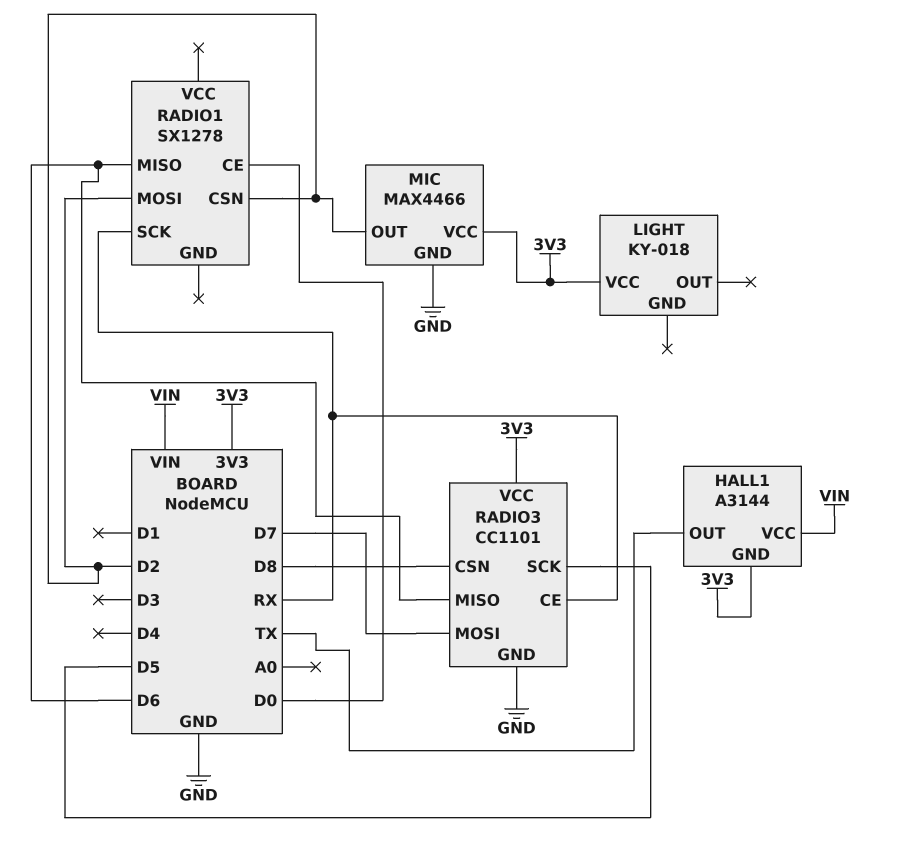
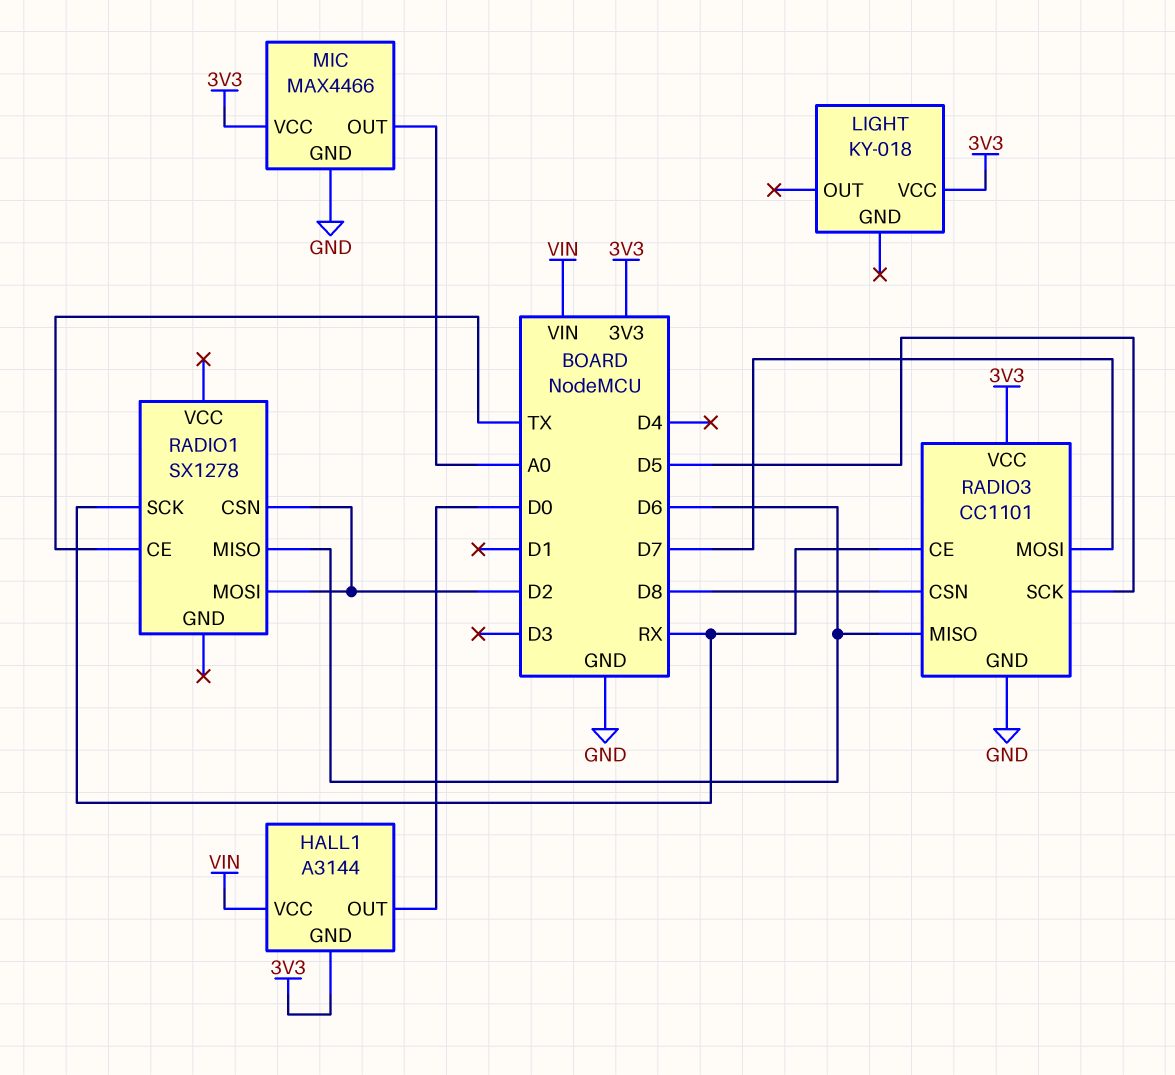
HALL1 pin OUT: TX -> D0
MIC pin OUT: D2 -> A0
RADIO1 pin CE: D0 -> TX

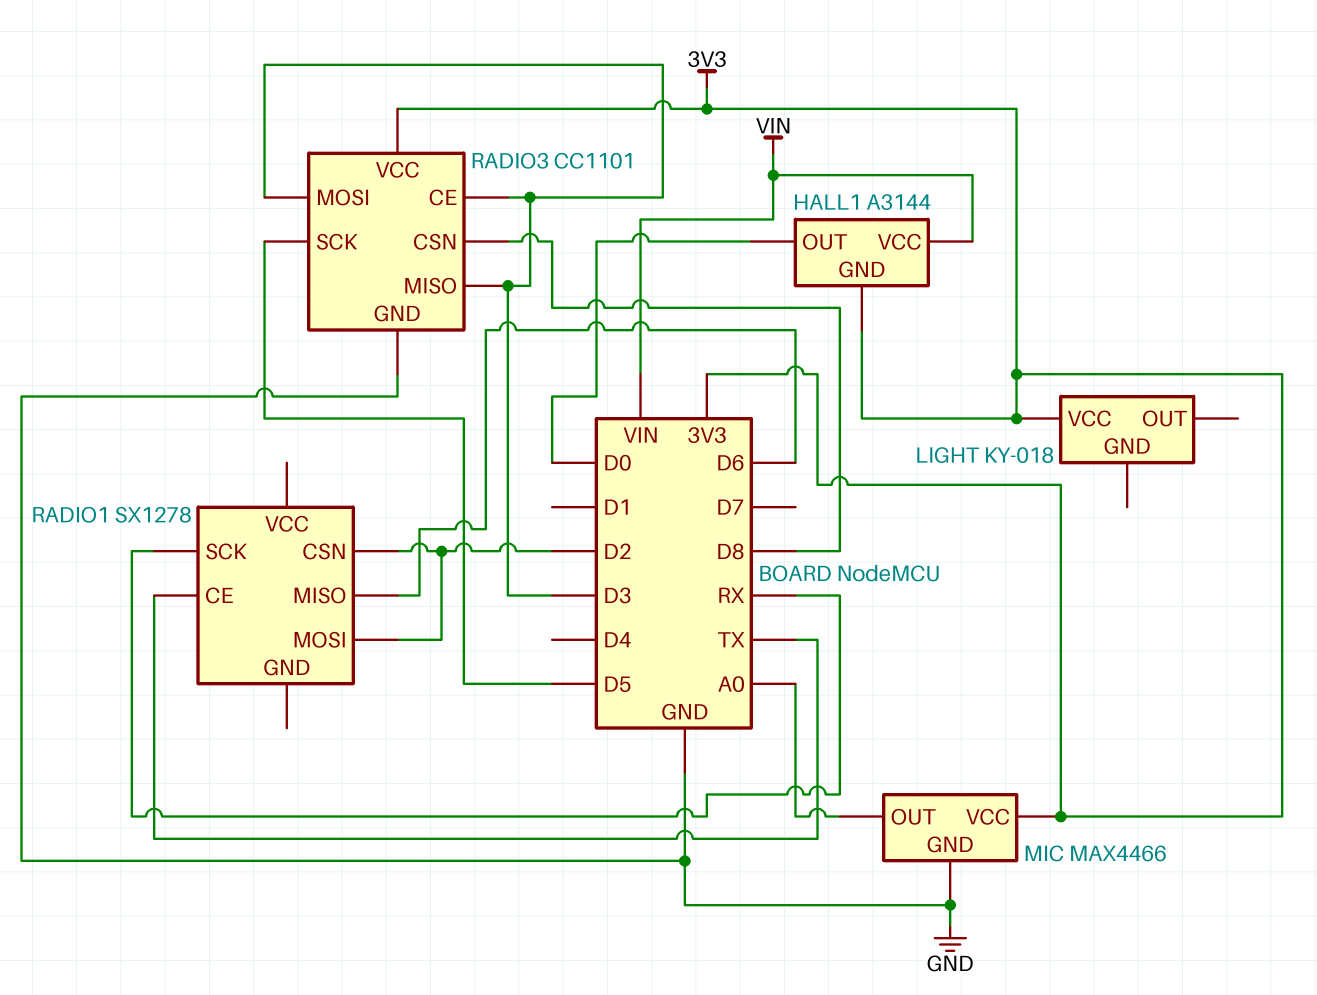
RADIO3 pin CE: RX -> D3
RADIO3 pin MISO: D6 -> D3
RADIO3 pin MOSI: D7 -> D3

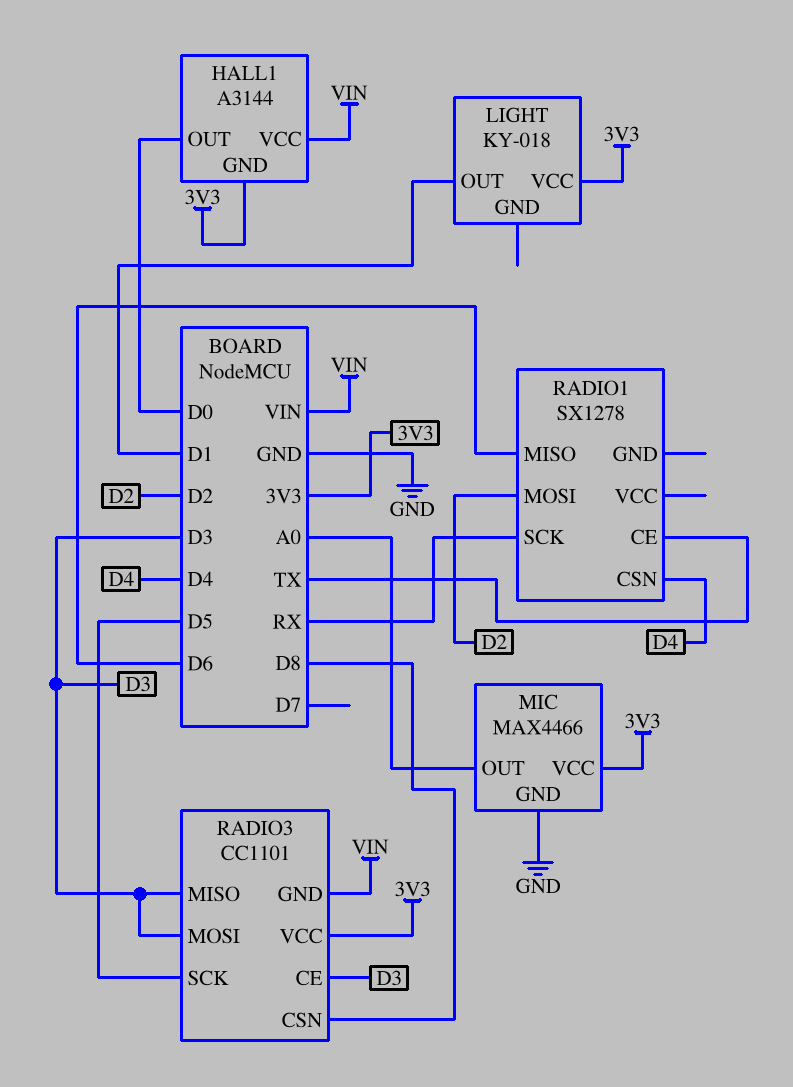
LIGHT pin OUT: none -> D1
RADIO1 pin CSN: D2 -> D4
RADIO3 pin GND: GND -> VIN

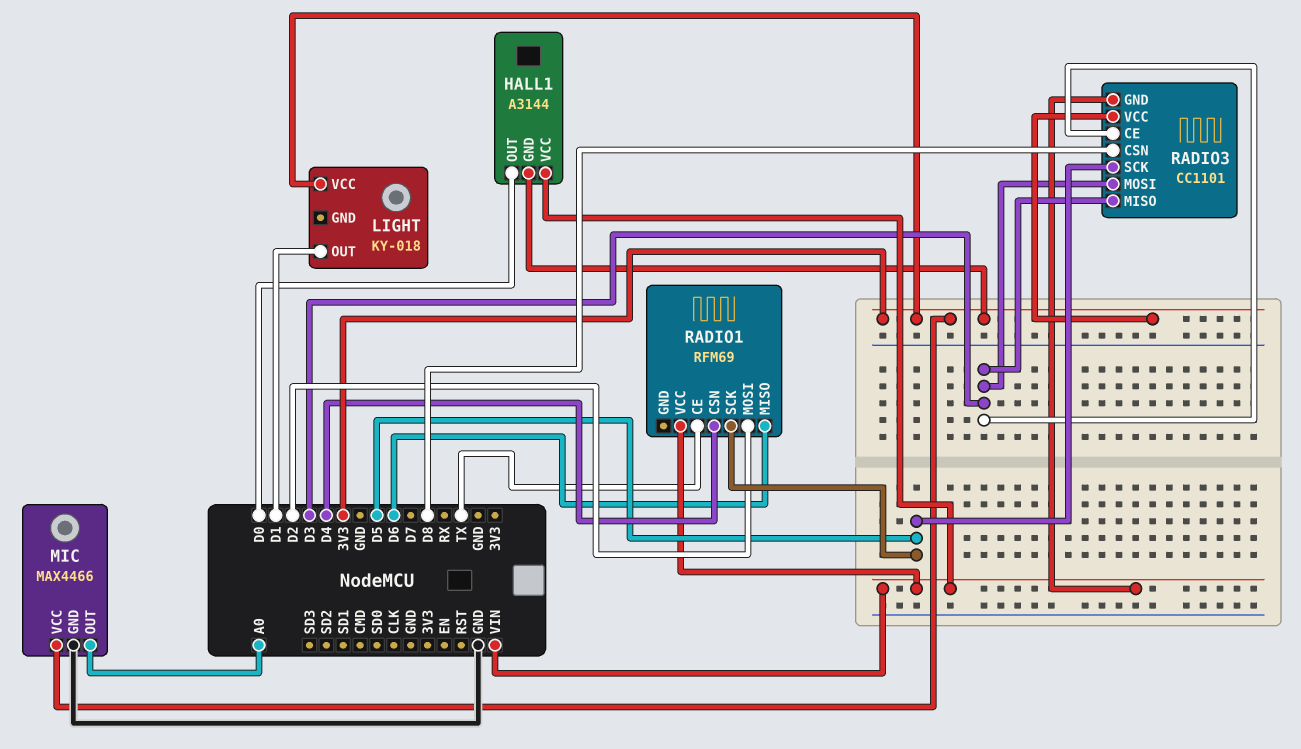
RADIO1: SX1278 -> RFM69
RADIO1 pin SCK: RX -> D5
RADIO1 pin VCC: none -> VIN

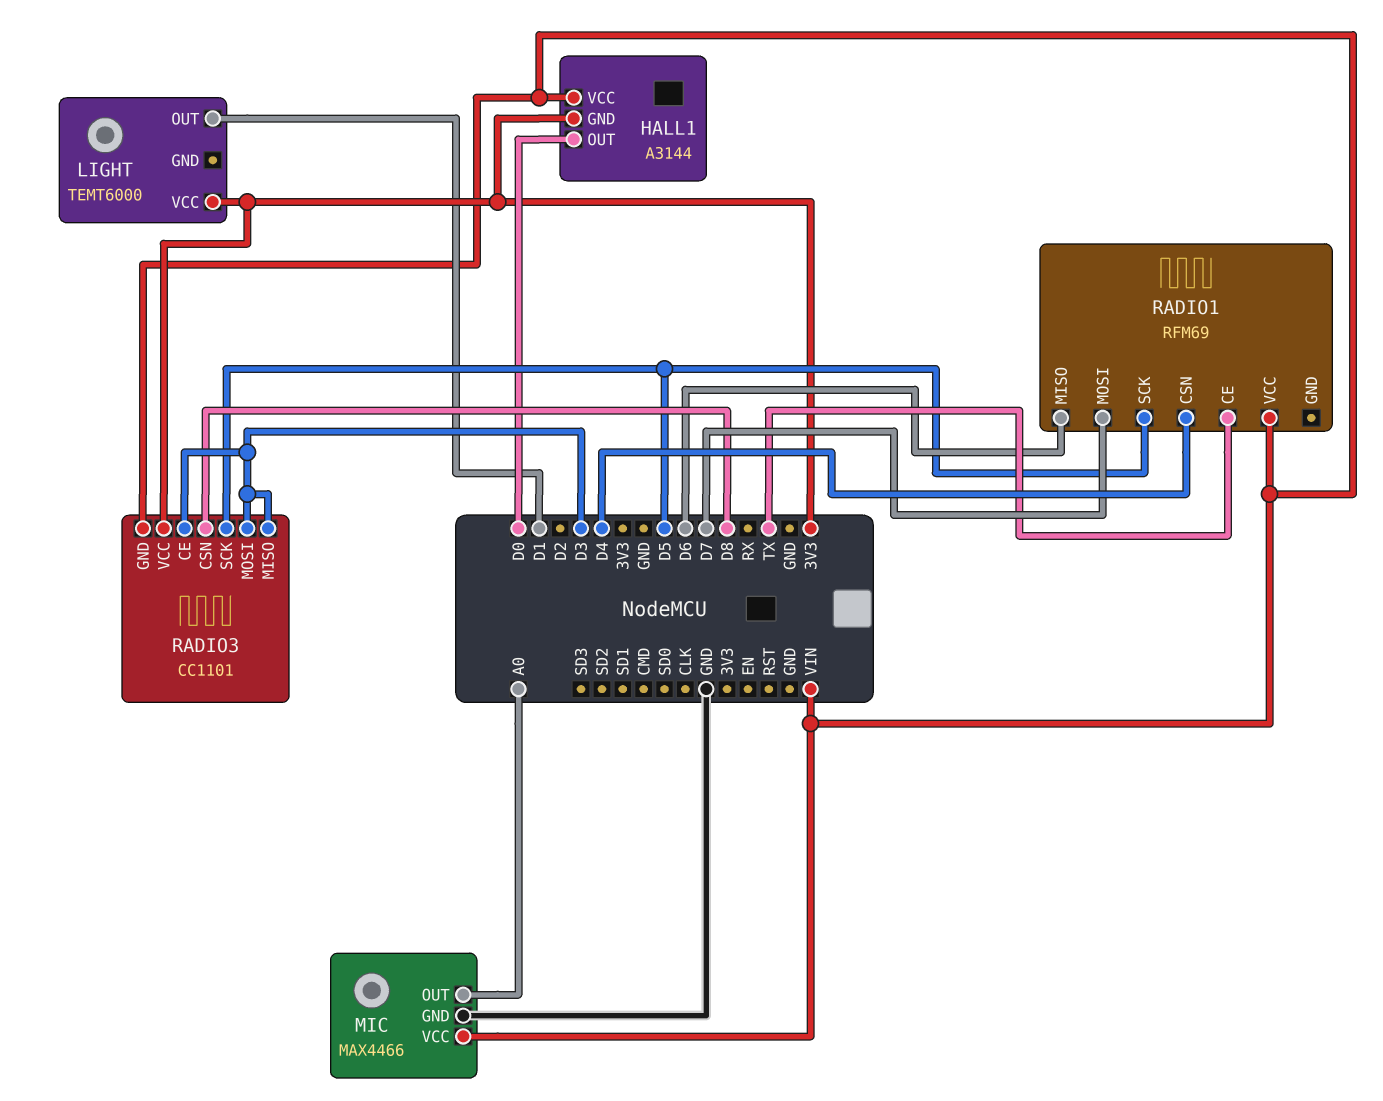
LIGHT: KY-018 -> TEMT6000
MIC pin VCC: 3V3 -> VIN
RADIO1 pin MOSI: D2 -> D7

